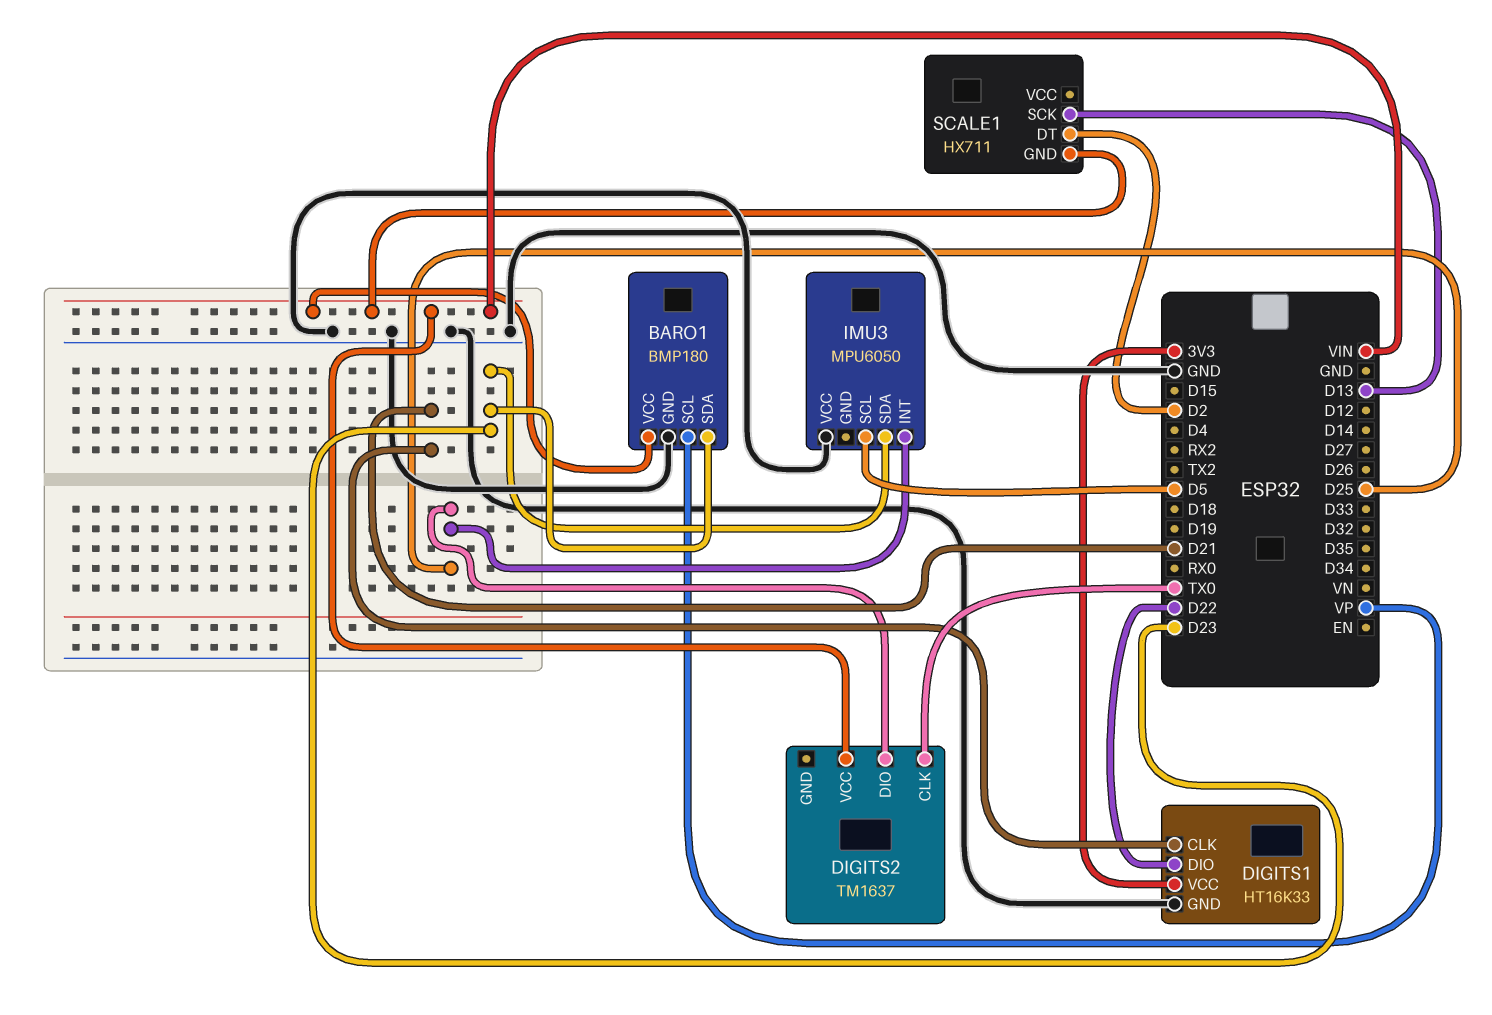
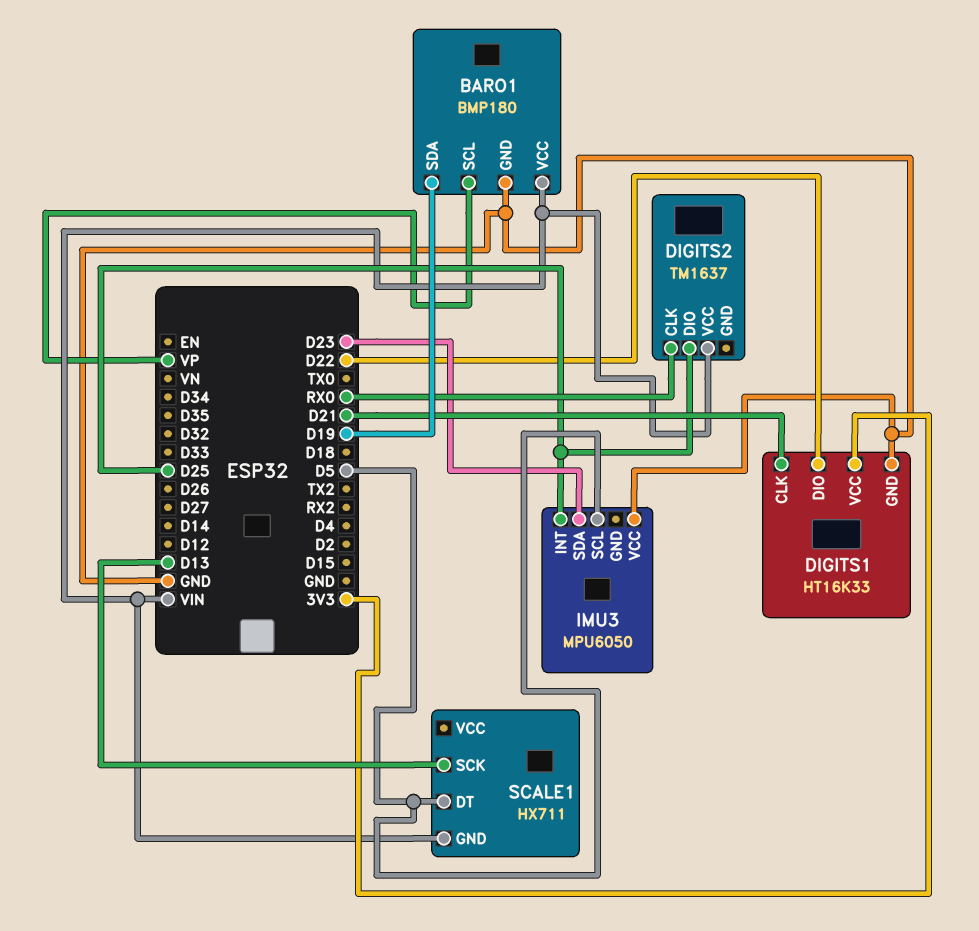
BARO1 pin SDA: D23 -> D19
DIGITS2 pin CLK: TX0 -> RX0
SCALE1 pin DT: D2 -> D5

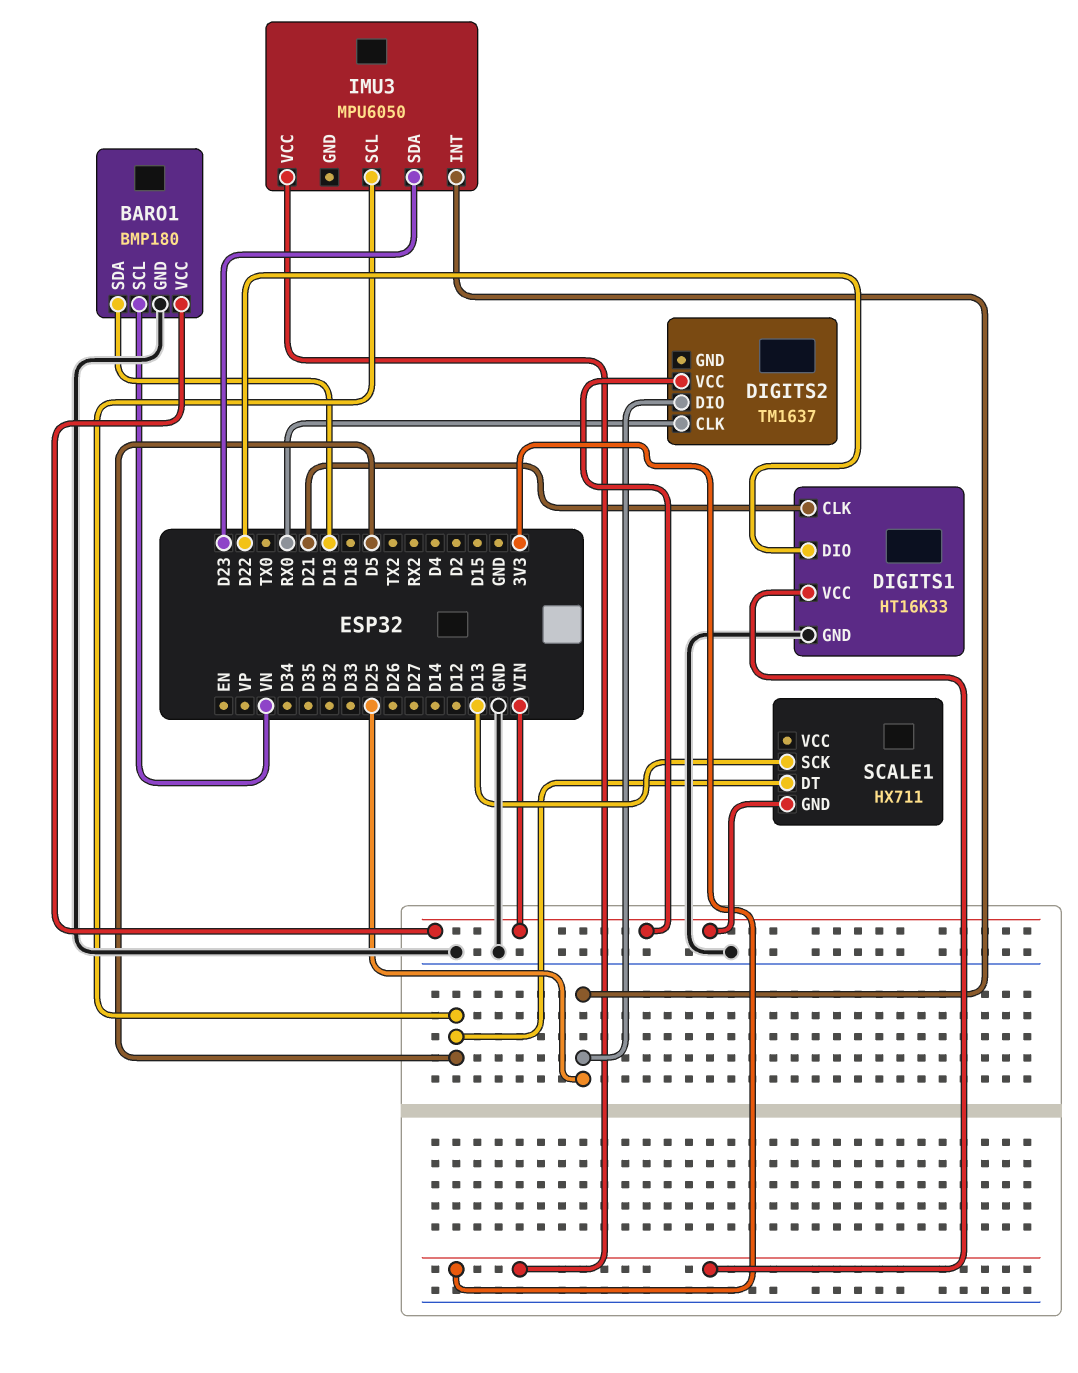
BARO1 pin SCL: VP -> VN
IMU3 pin VCC: GND -> 3V3

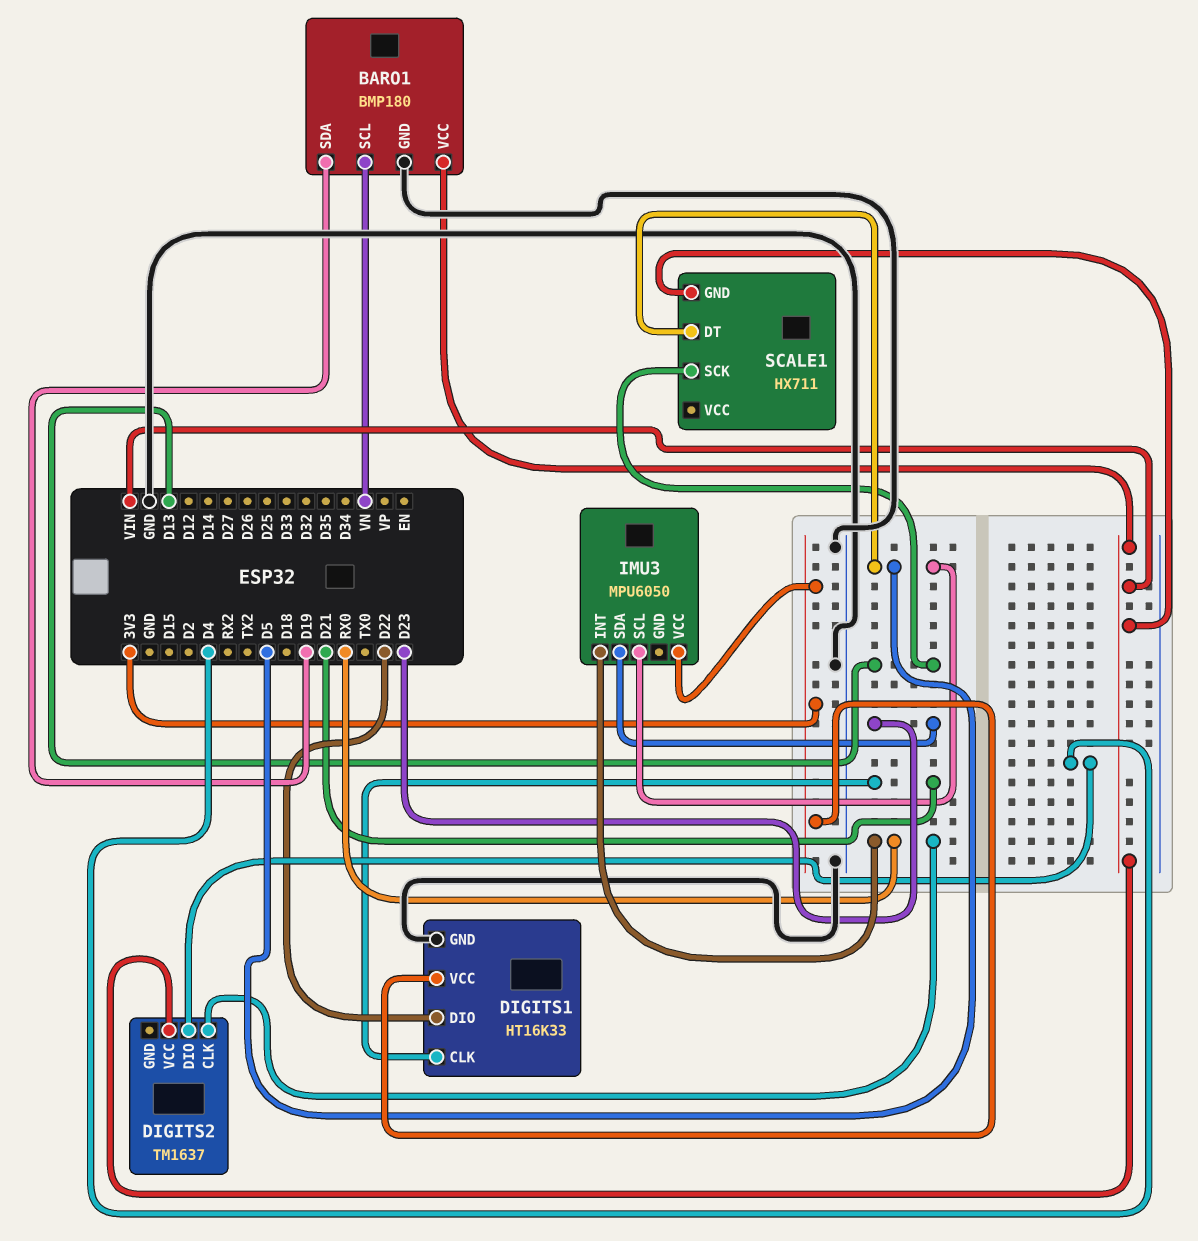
DIGITS2 pin DIO: D25 -> D4
IMU3 pin INT: D25 -> RX0

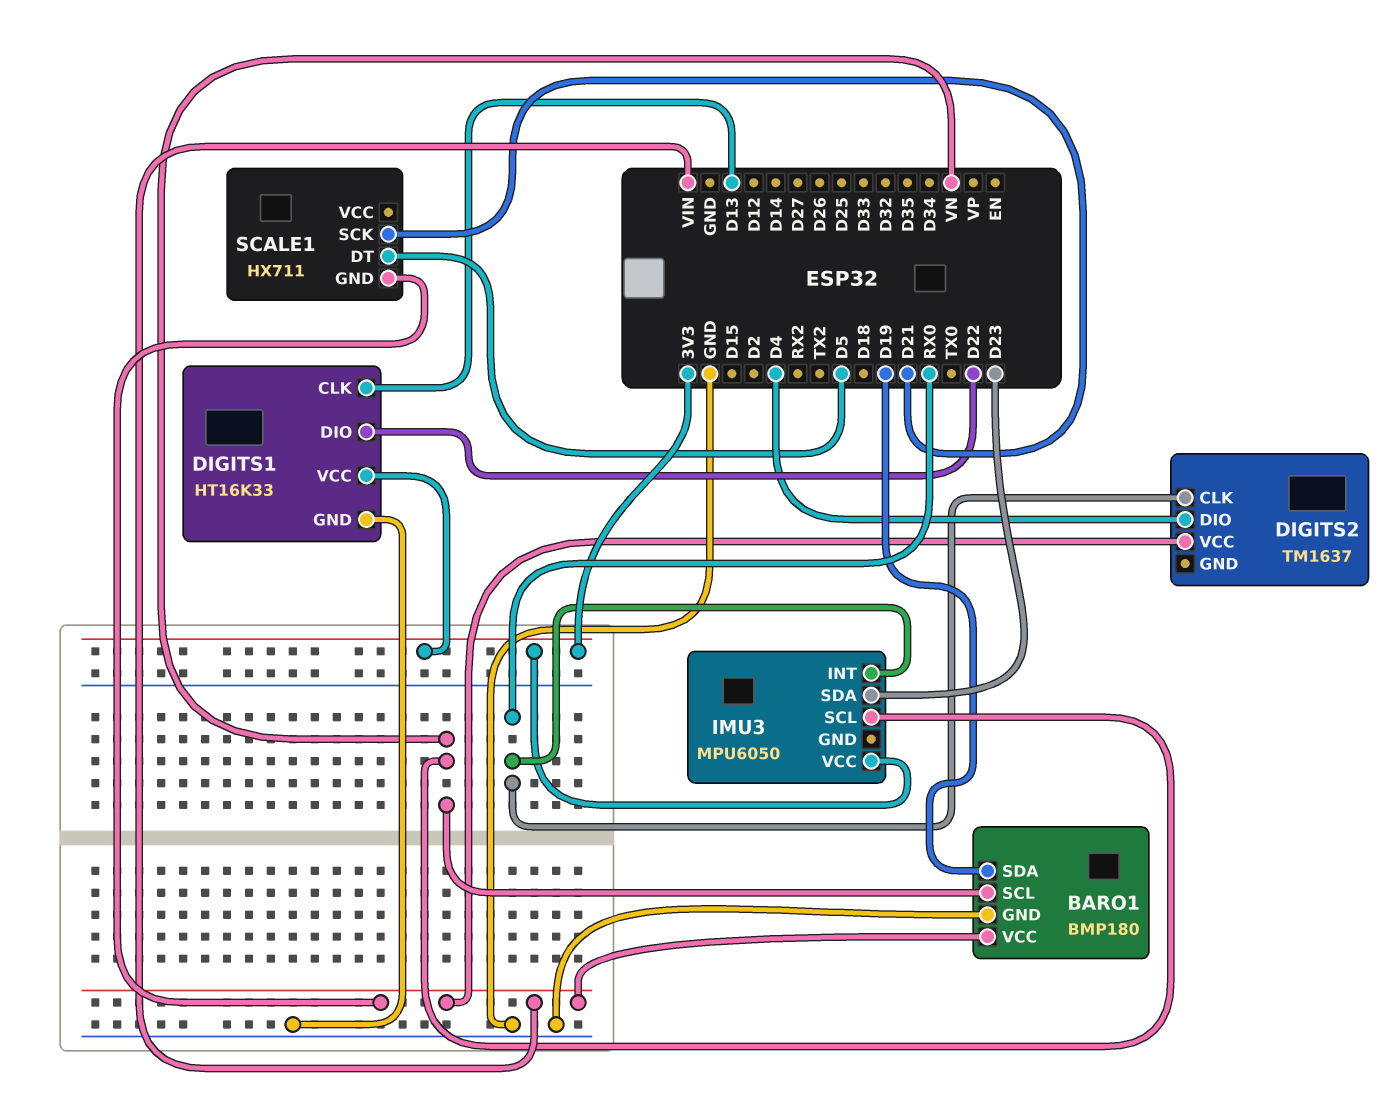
DIGITS1 pin CLK: D21 -> D13
IMU3 pin SCL: D5 -> VN
SCALE1 pin SCK: D13 -> D21

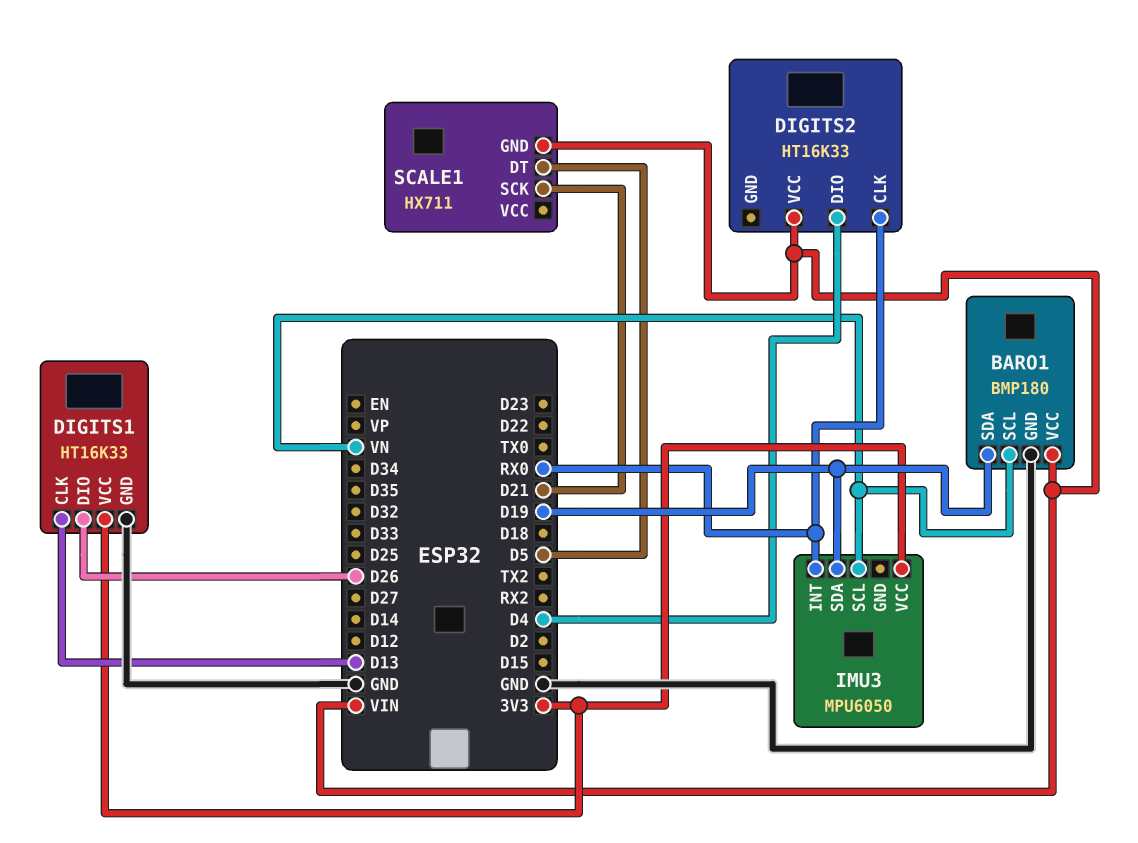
DIGITS1 pin DIO: D22 -> D26
DIGITS2: TM1637 -> HT16K33
IMU3 pin SDA: D23 -> D19

